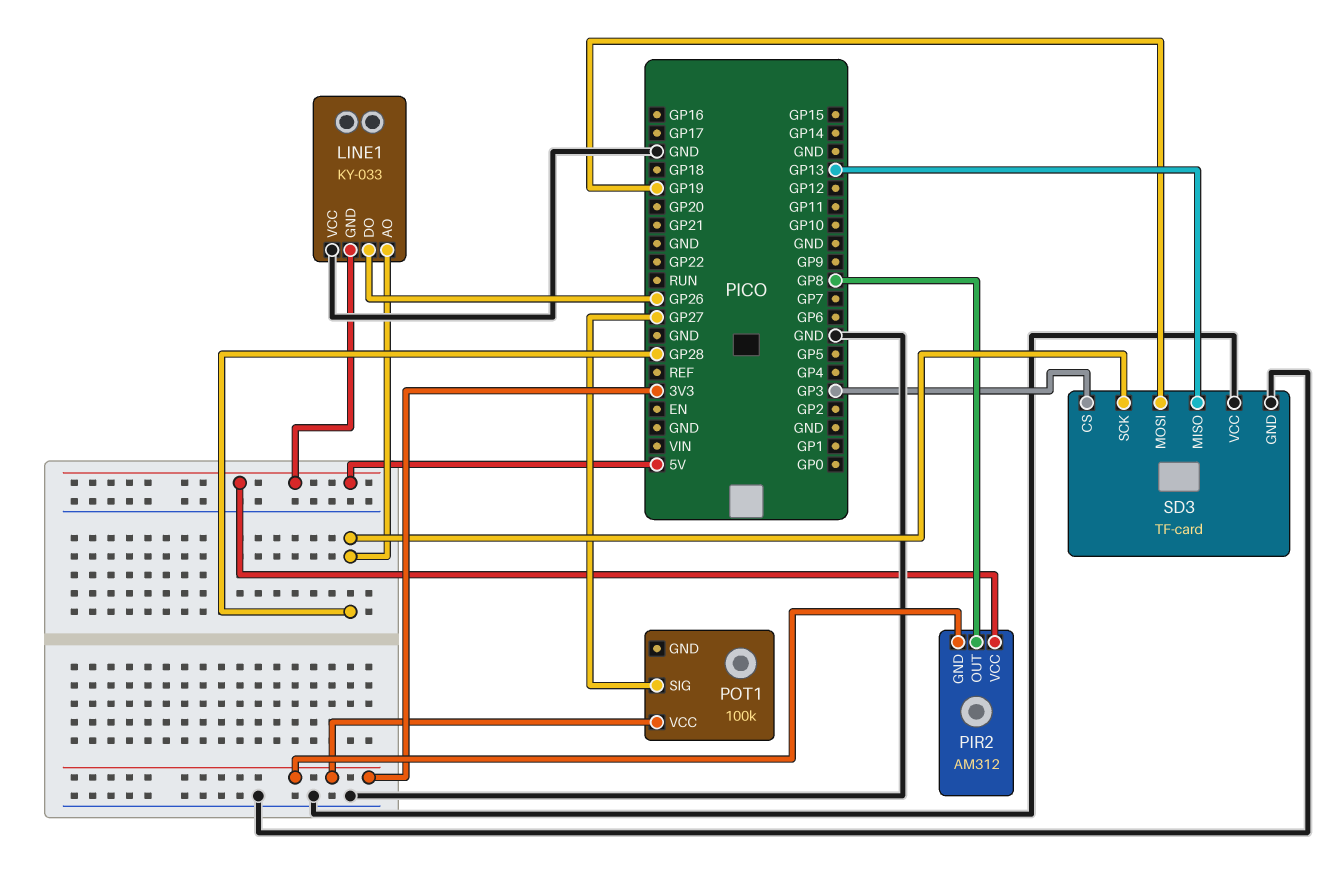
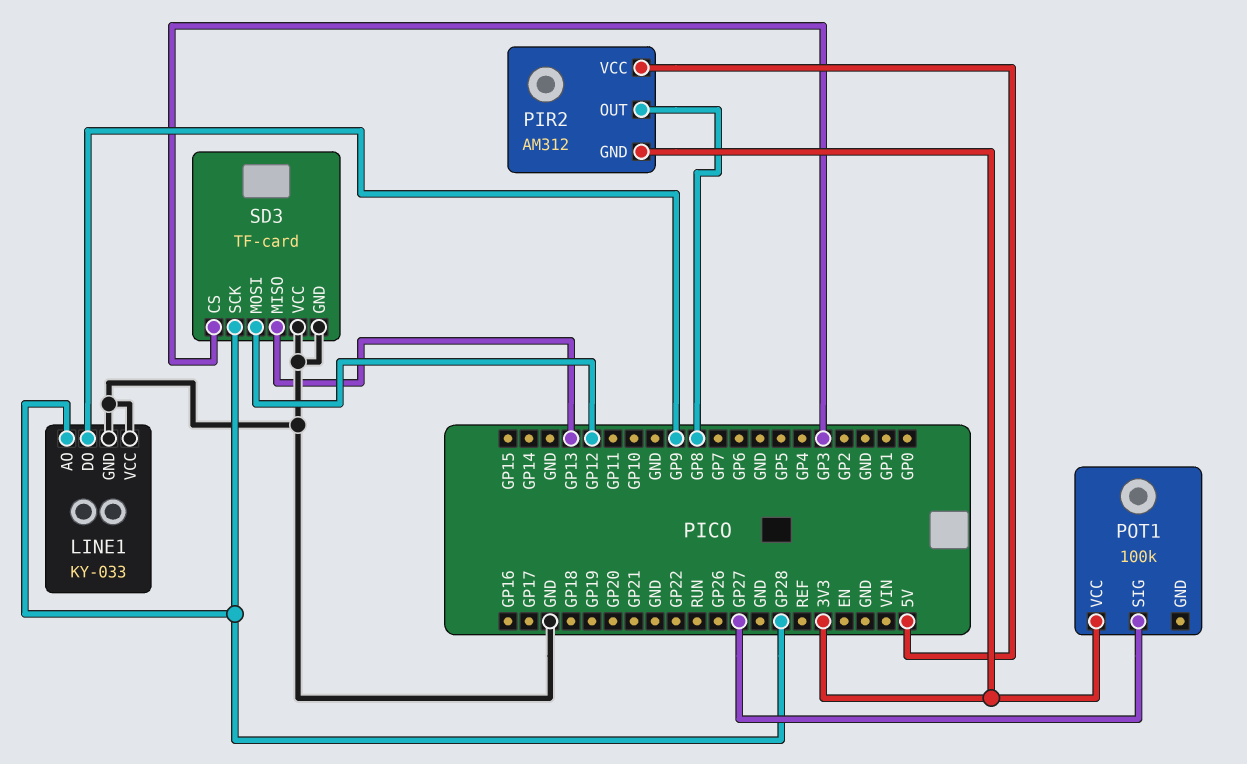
LINE1 pin DO: GP26 -> GP9
LINE1 pin GND: 5V -> GND
SD3 pin MOSI: GP19 -> GP12

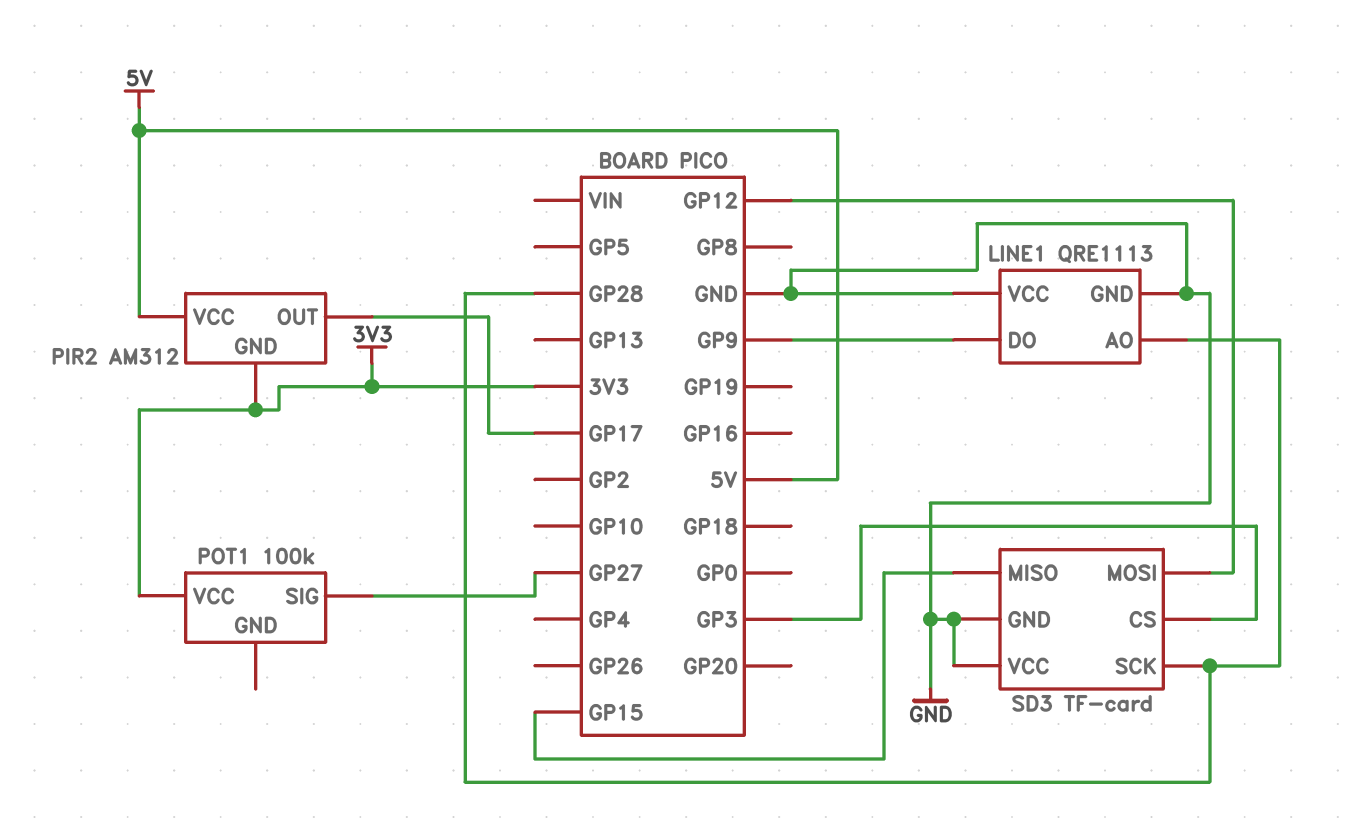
LINE1: KY-033 -> QRE1113
PIR2 pin OUT: GP8 -> GP17
SD3 pin MISO: GP13 -> GP15

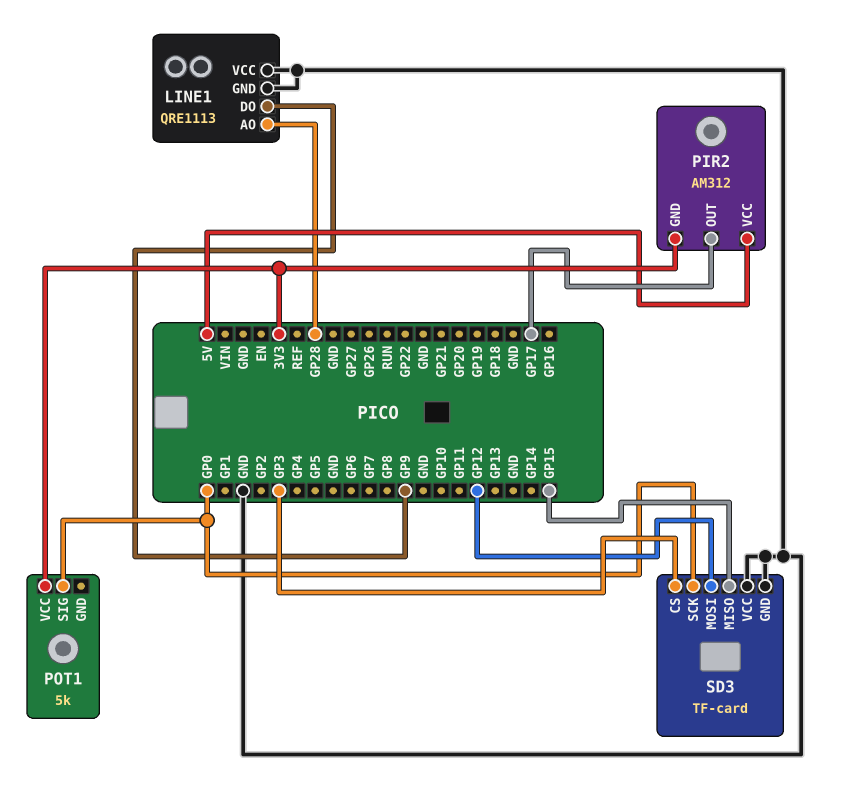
POT1: 100k -> 5k
POT1 pin SIG: GP27 -> GP0
SD3 pin SCK: GP28 -> GP0

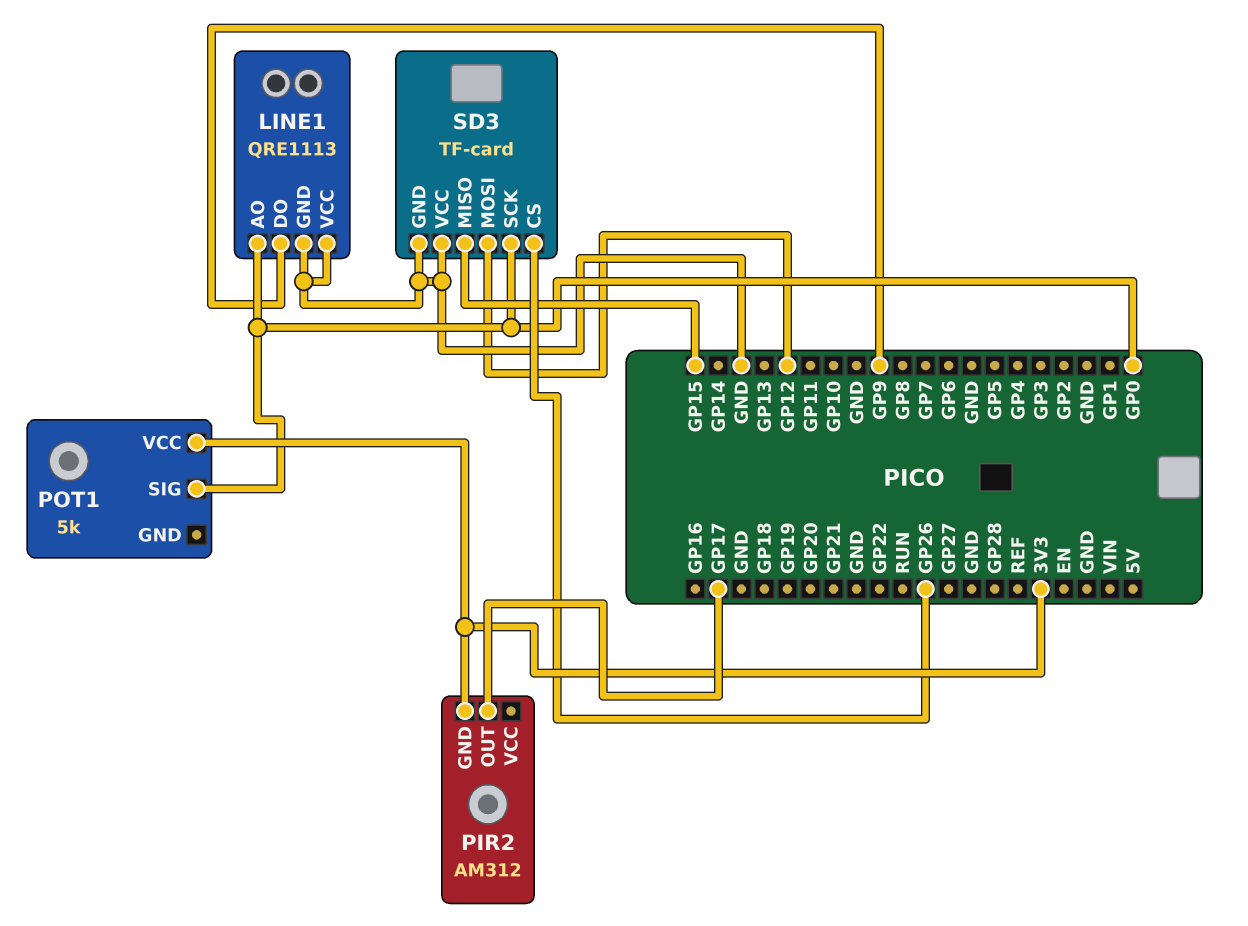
LINE1 pin AO: GP28 -> GP0
PIR2 pin VCC: 5V -> none
SD3 pin CS: GP3 -> GP26

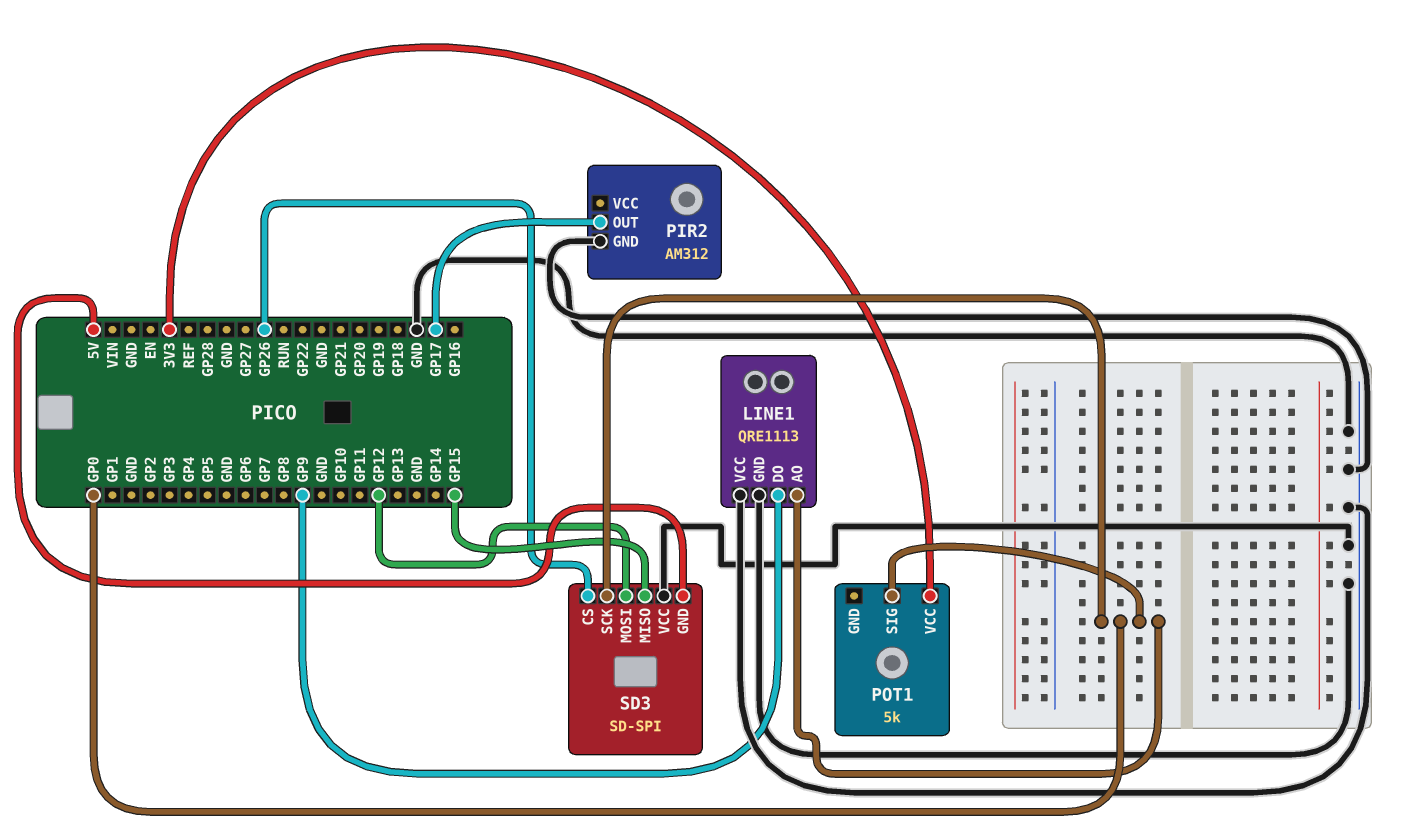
PIR2 pin GND: 3V3 -> GND
SD3: TF-card -> SD-SPI
SD3 pin GND: GND -> 5V

